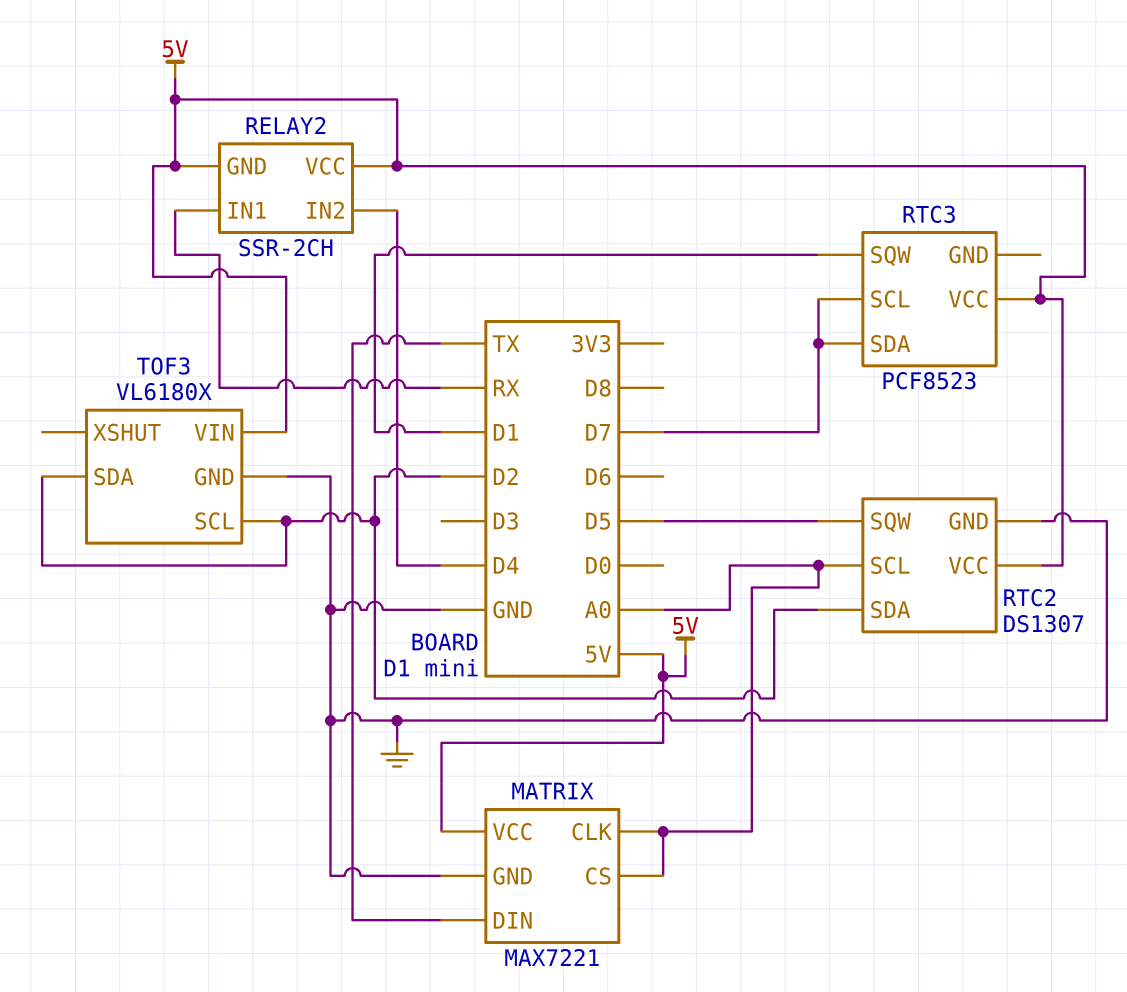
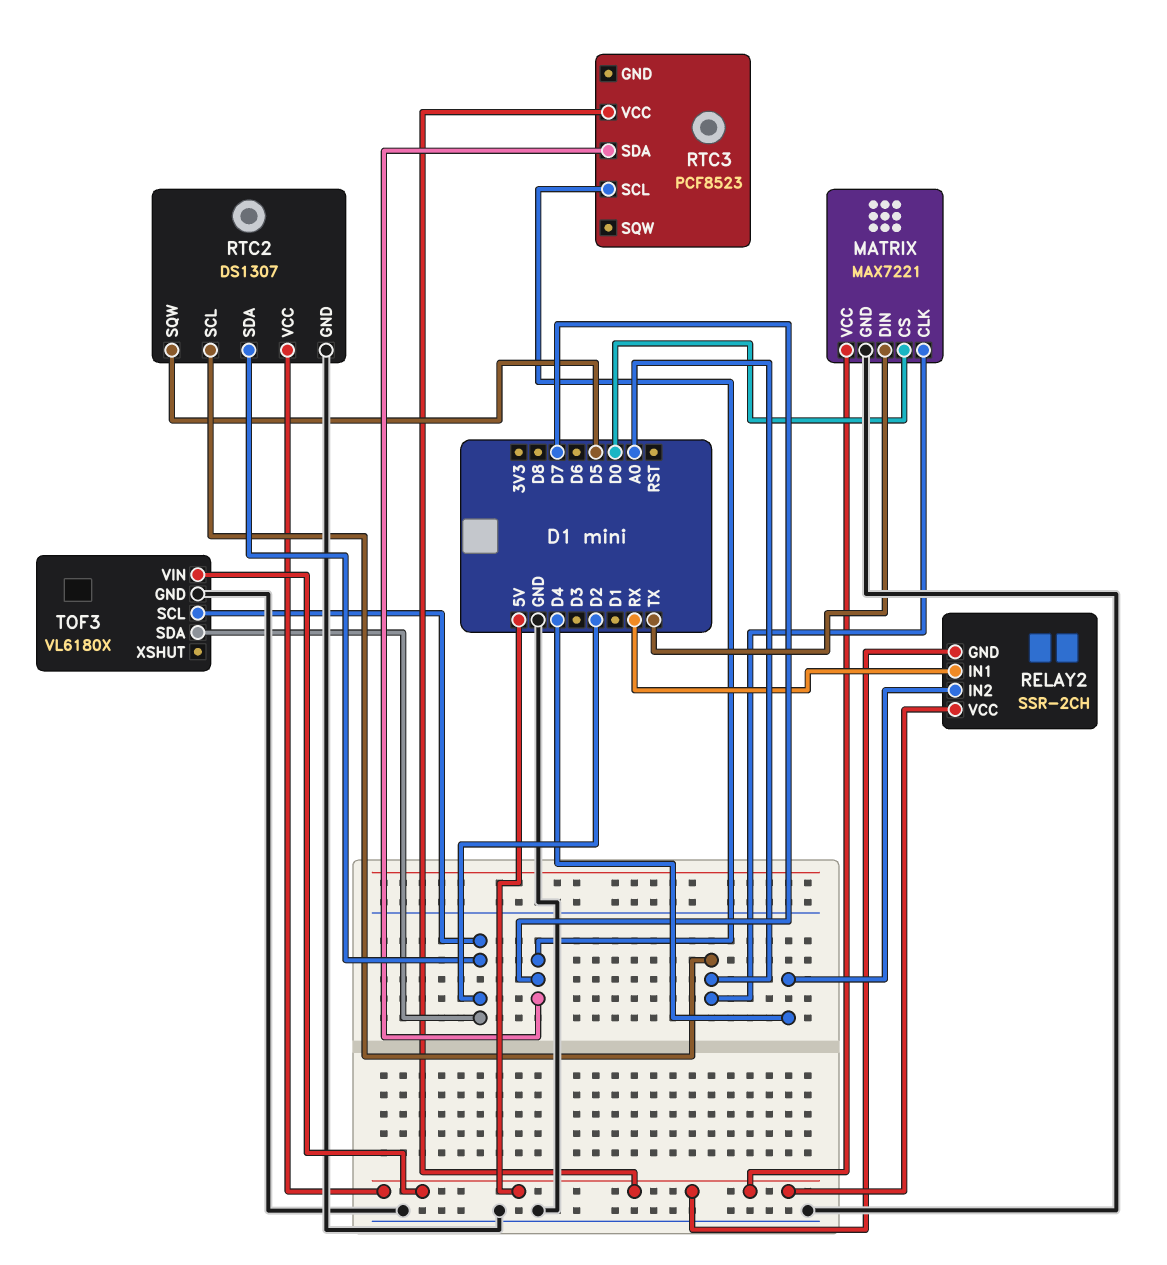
MATRIX pin CS: A0 -> D0
RTC3 pin SQW: D1 -> none

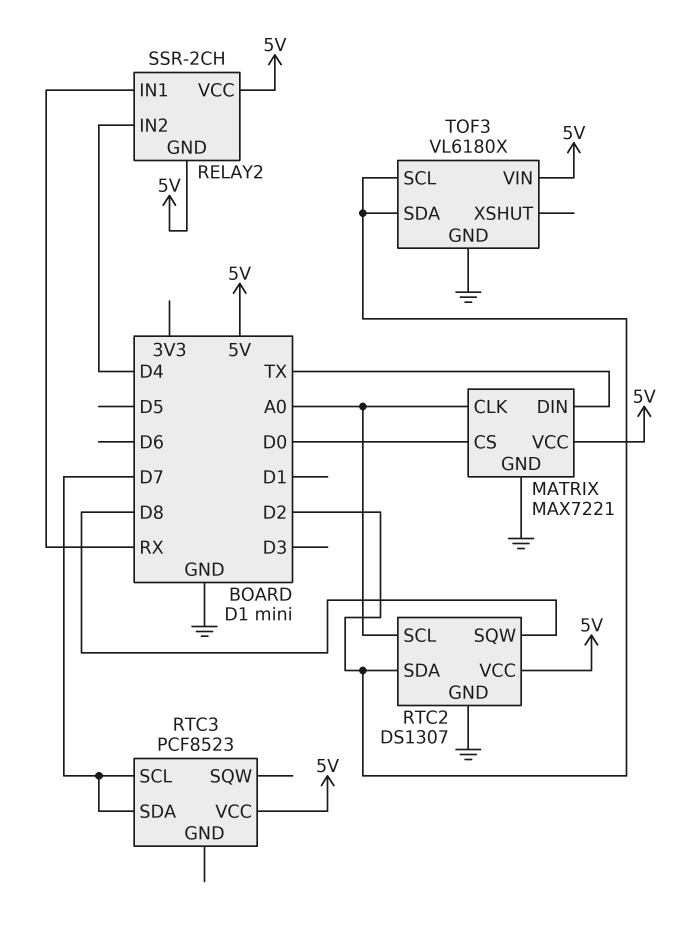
RTC2 pin SQW: D5 -> D8

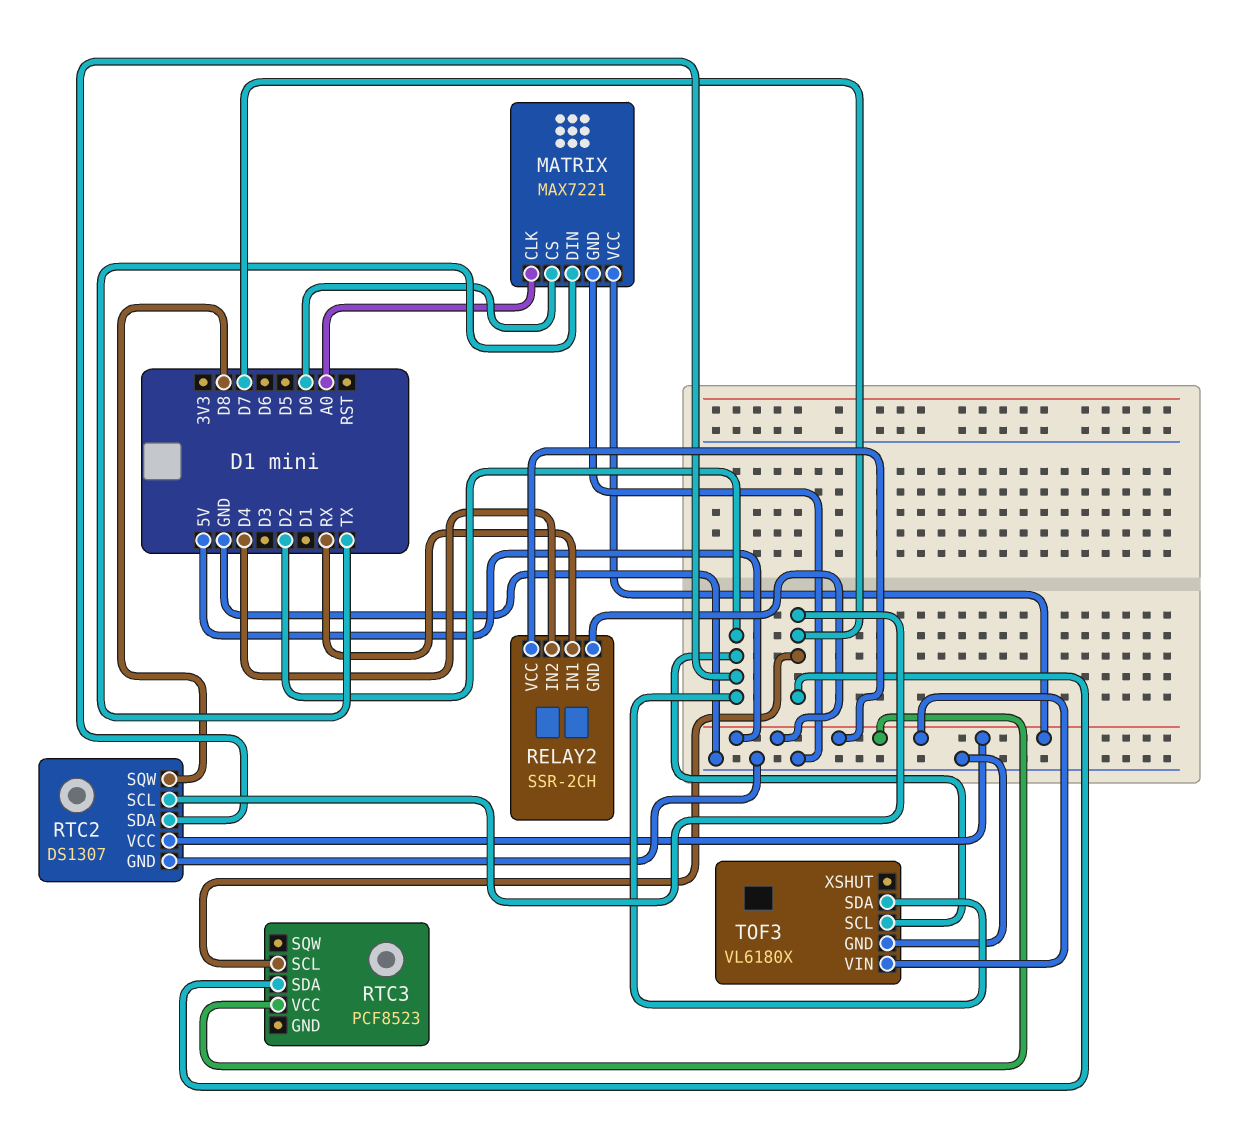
RTC2 pin SCL: A0 -> D7

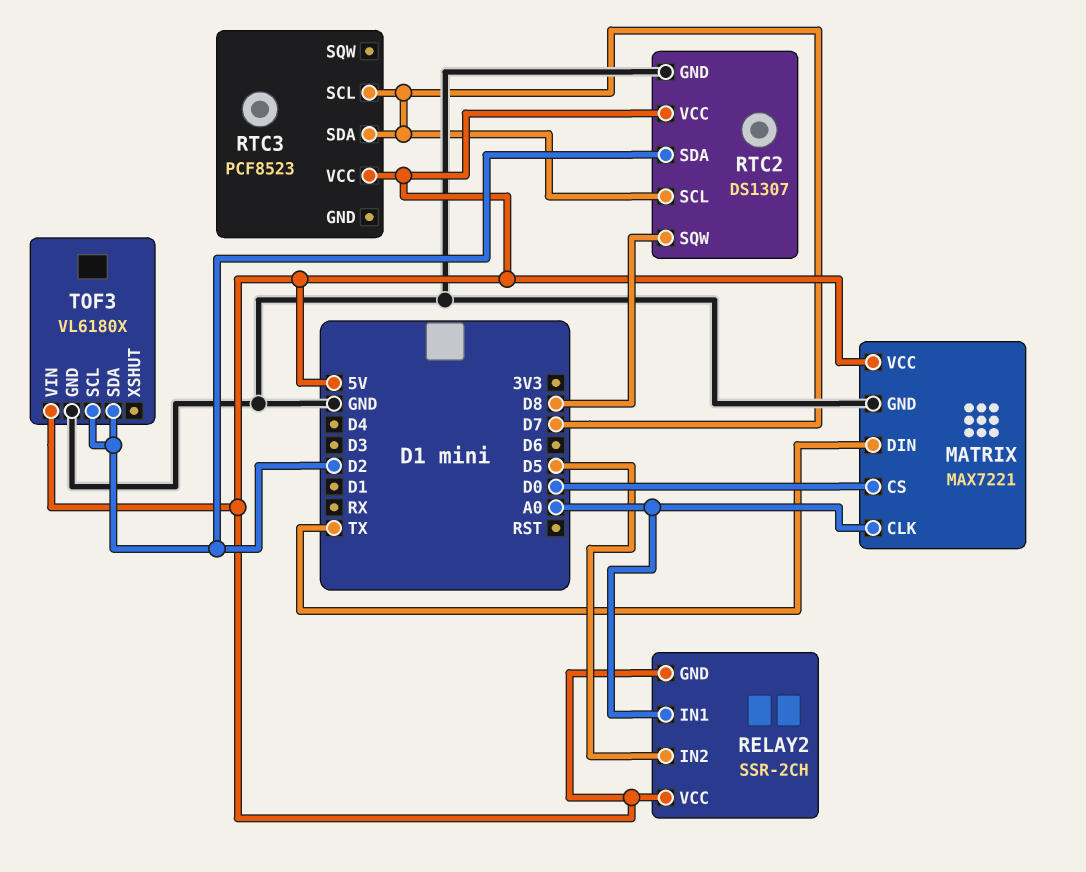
RELAY2 pin IN1: RX -> A0
RELAY2 pin IN2: D4 -> D5

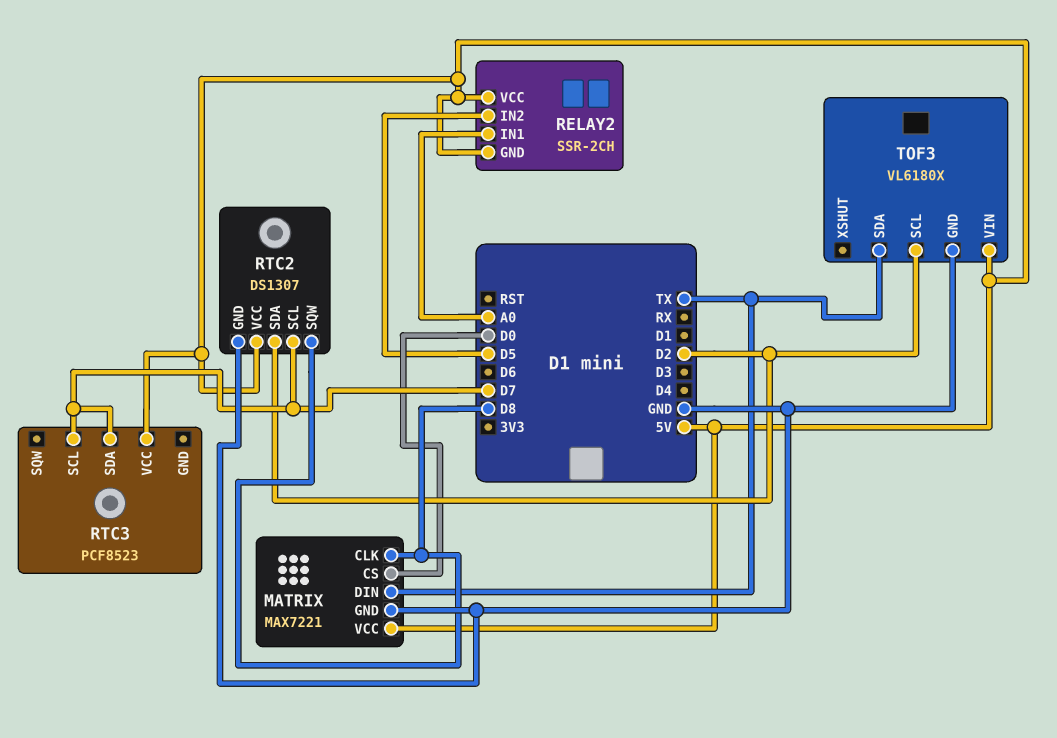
MATRIX pin CLK: A0 -> D8
TOF3 pin SDA: D2 -> TX

